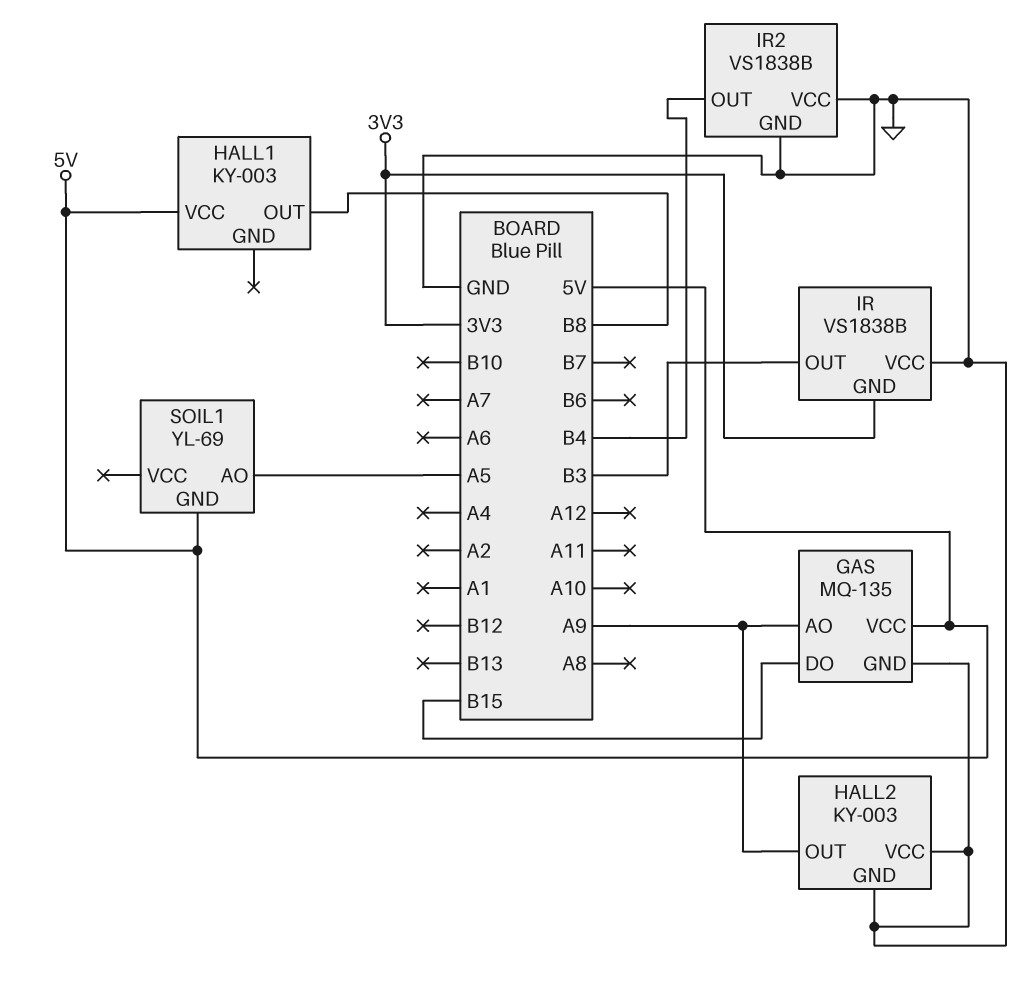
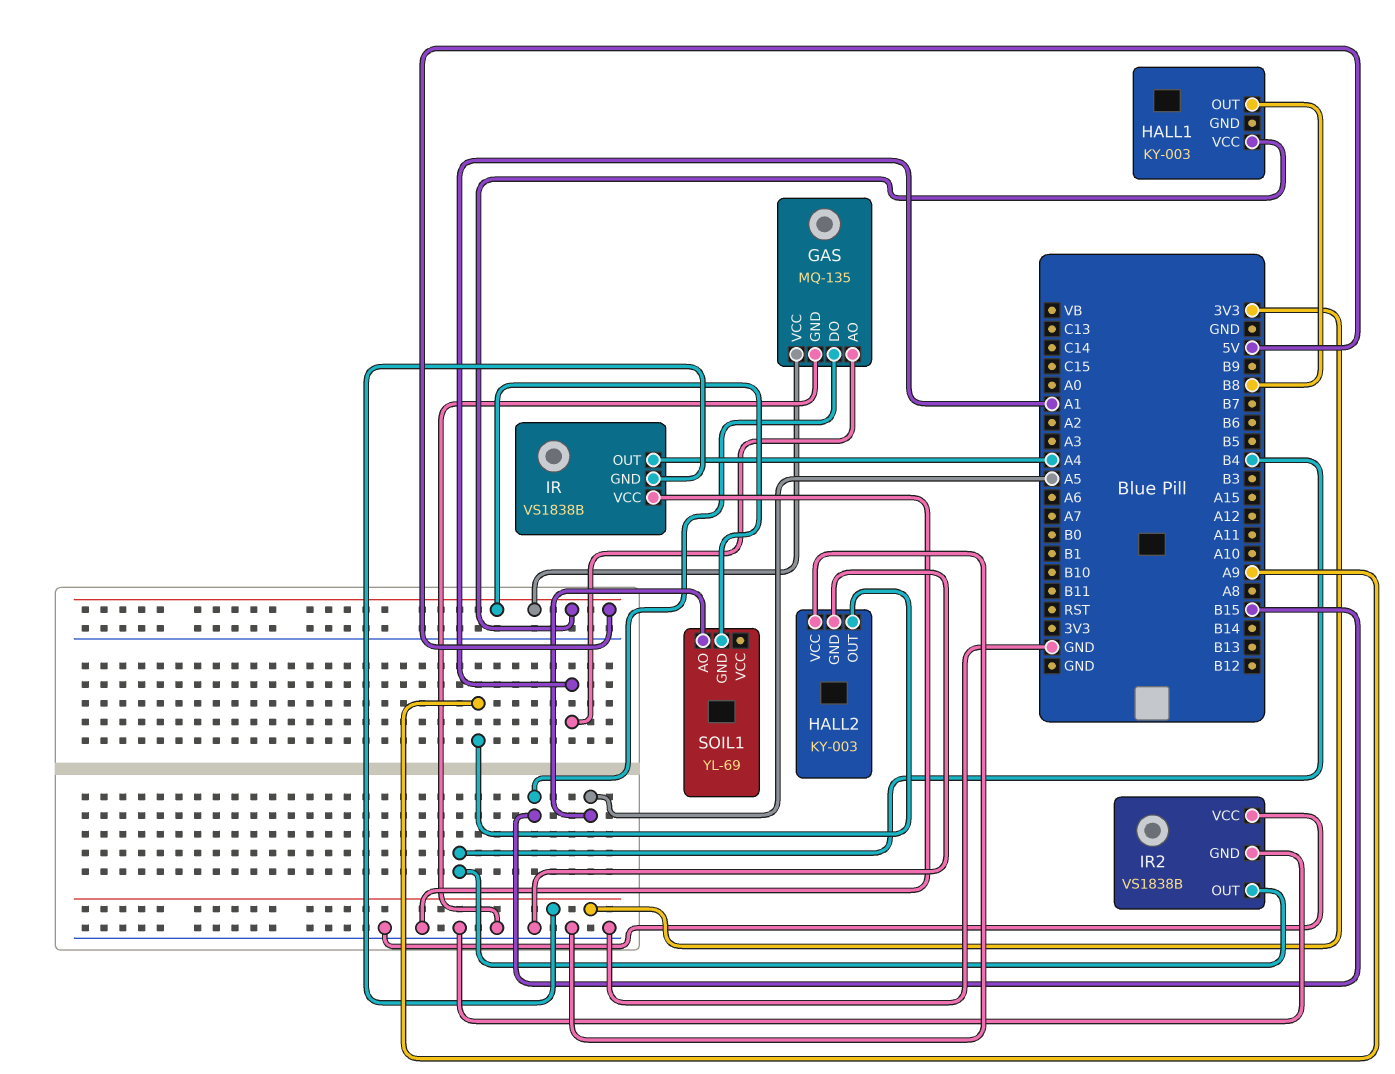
GAS pin AO: A9 -> A1
IR pin OUT: B3 -> A4

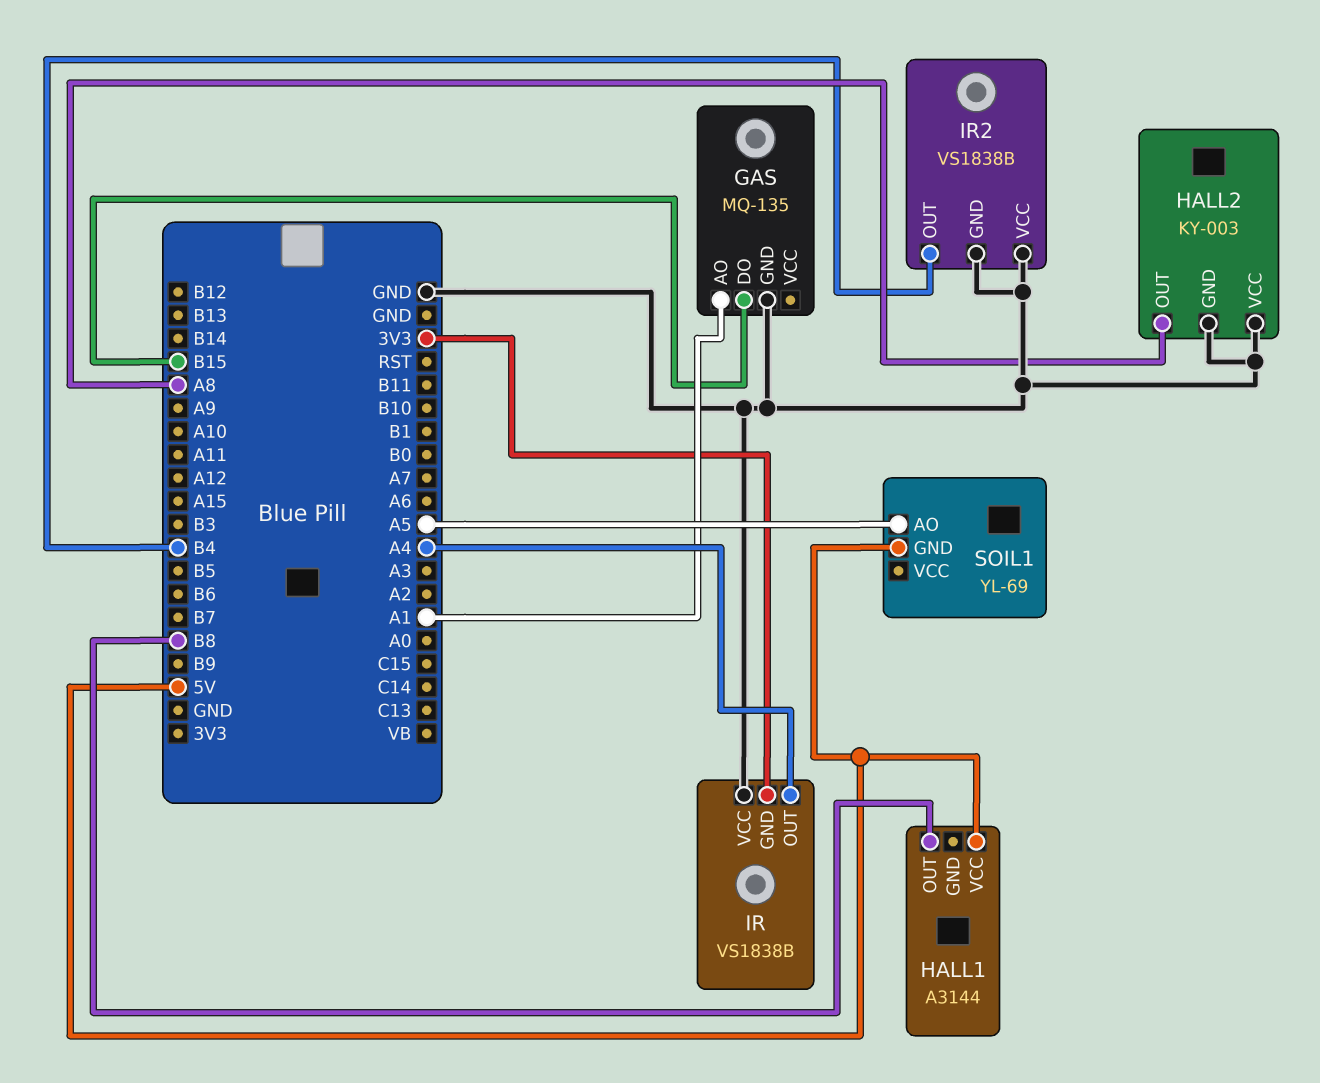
GAS pin VCC: 5V -> none
HALL1: KY-003 -> A3144
HALL2 pin OUT: A9 -> A8

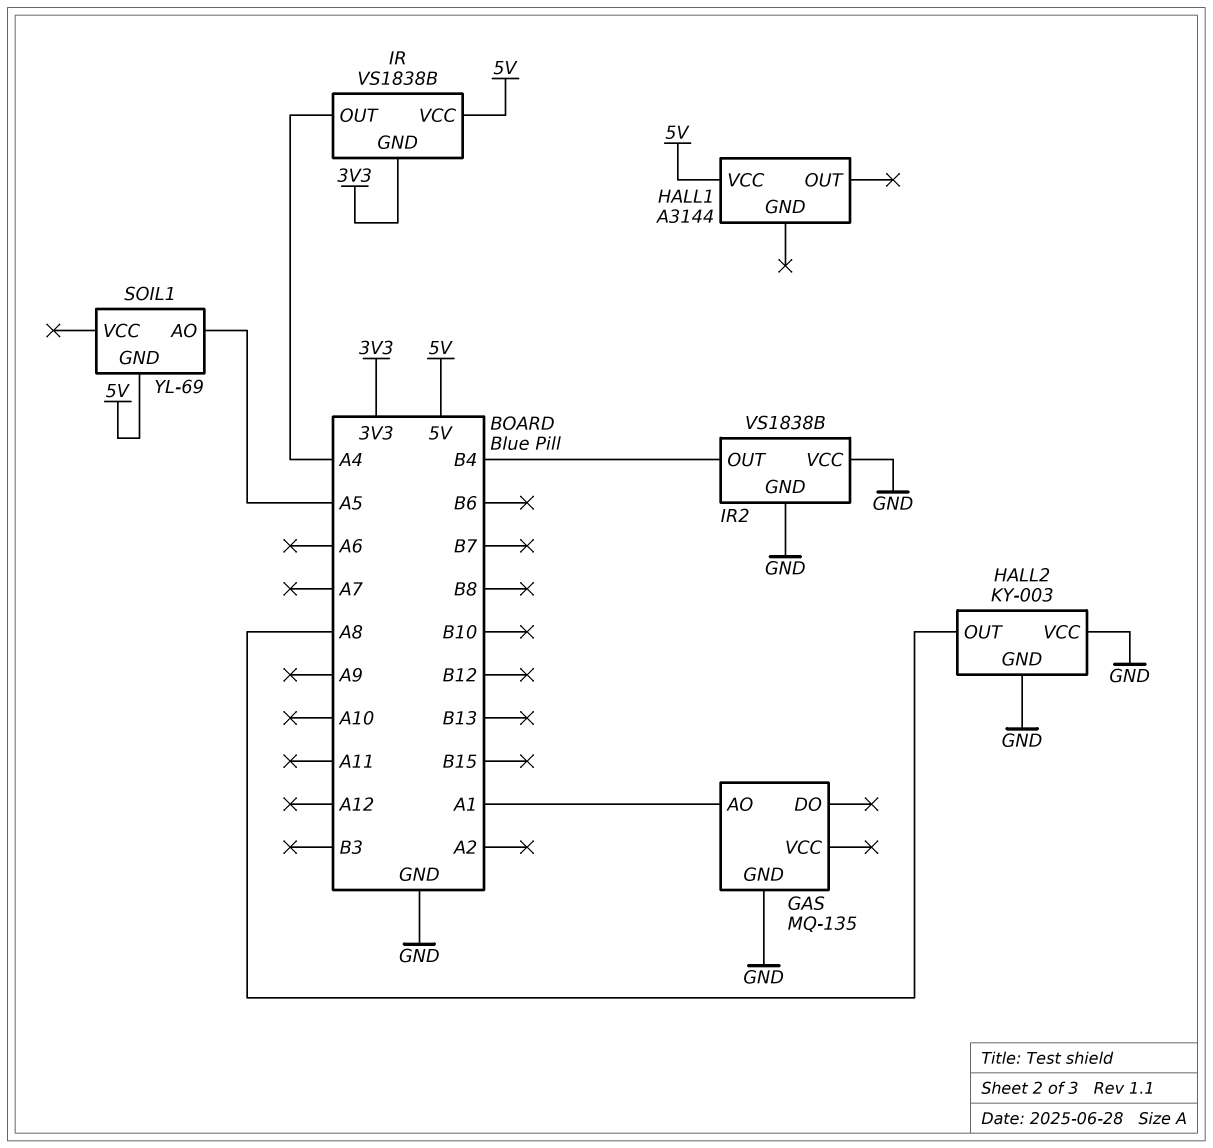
GAS pin DO: B15 -> none
HALL1 pin OUT: B8 -> none
IR pin VCC: GND -> 5V

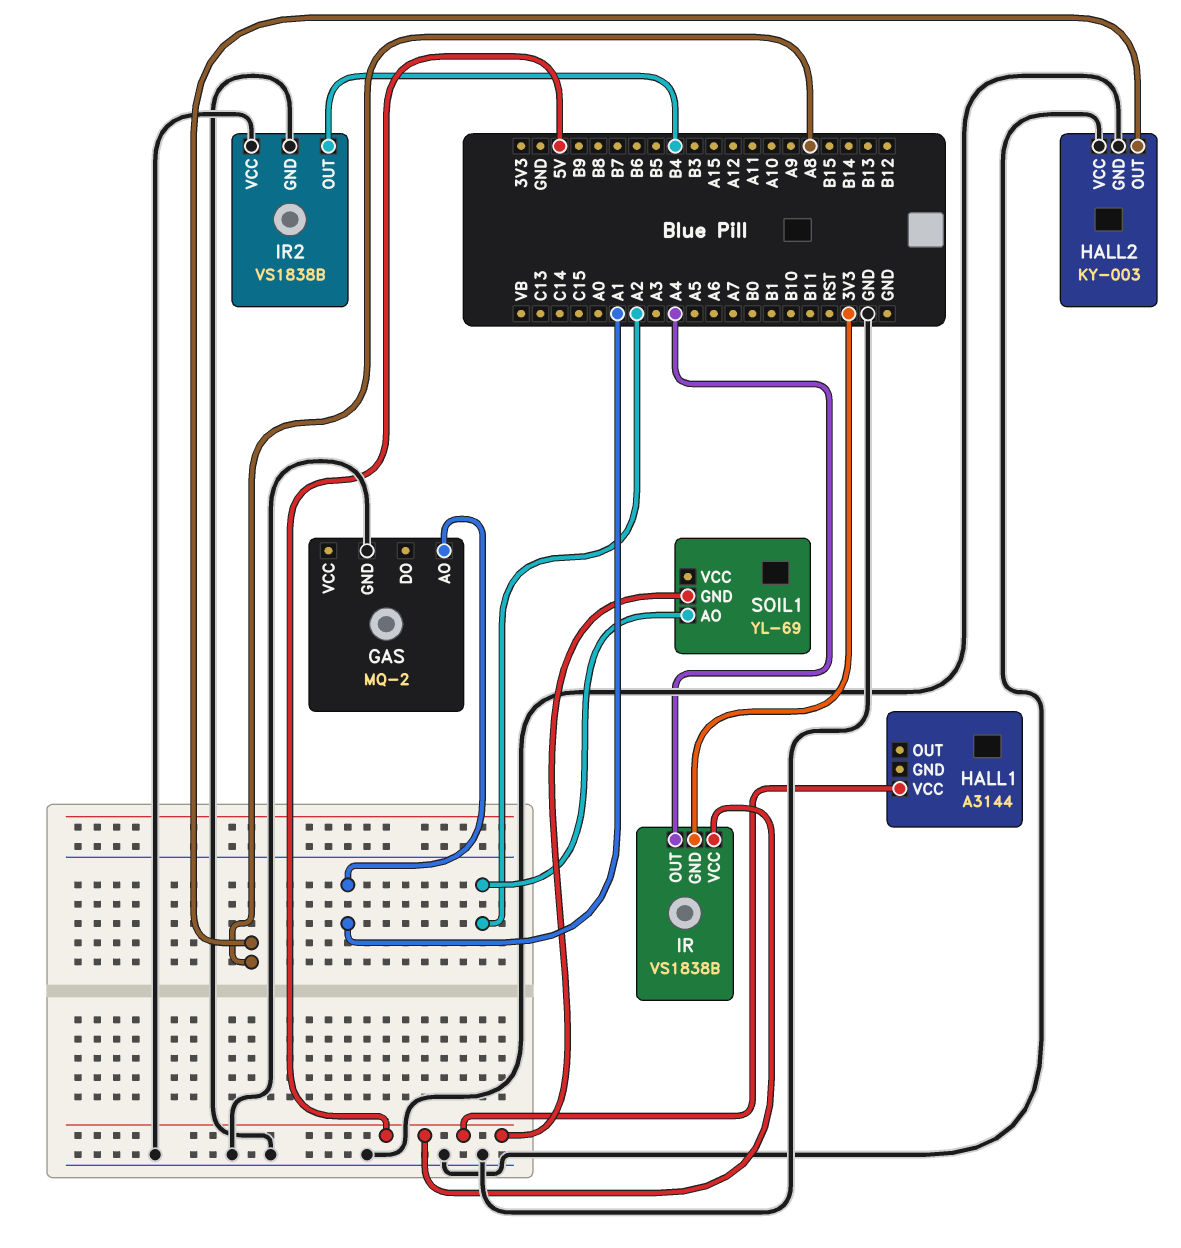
GAS: MQ-135 -> MQ-2
SOIL1 pin AO: A5 -> A2

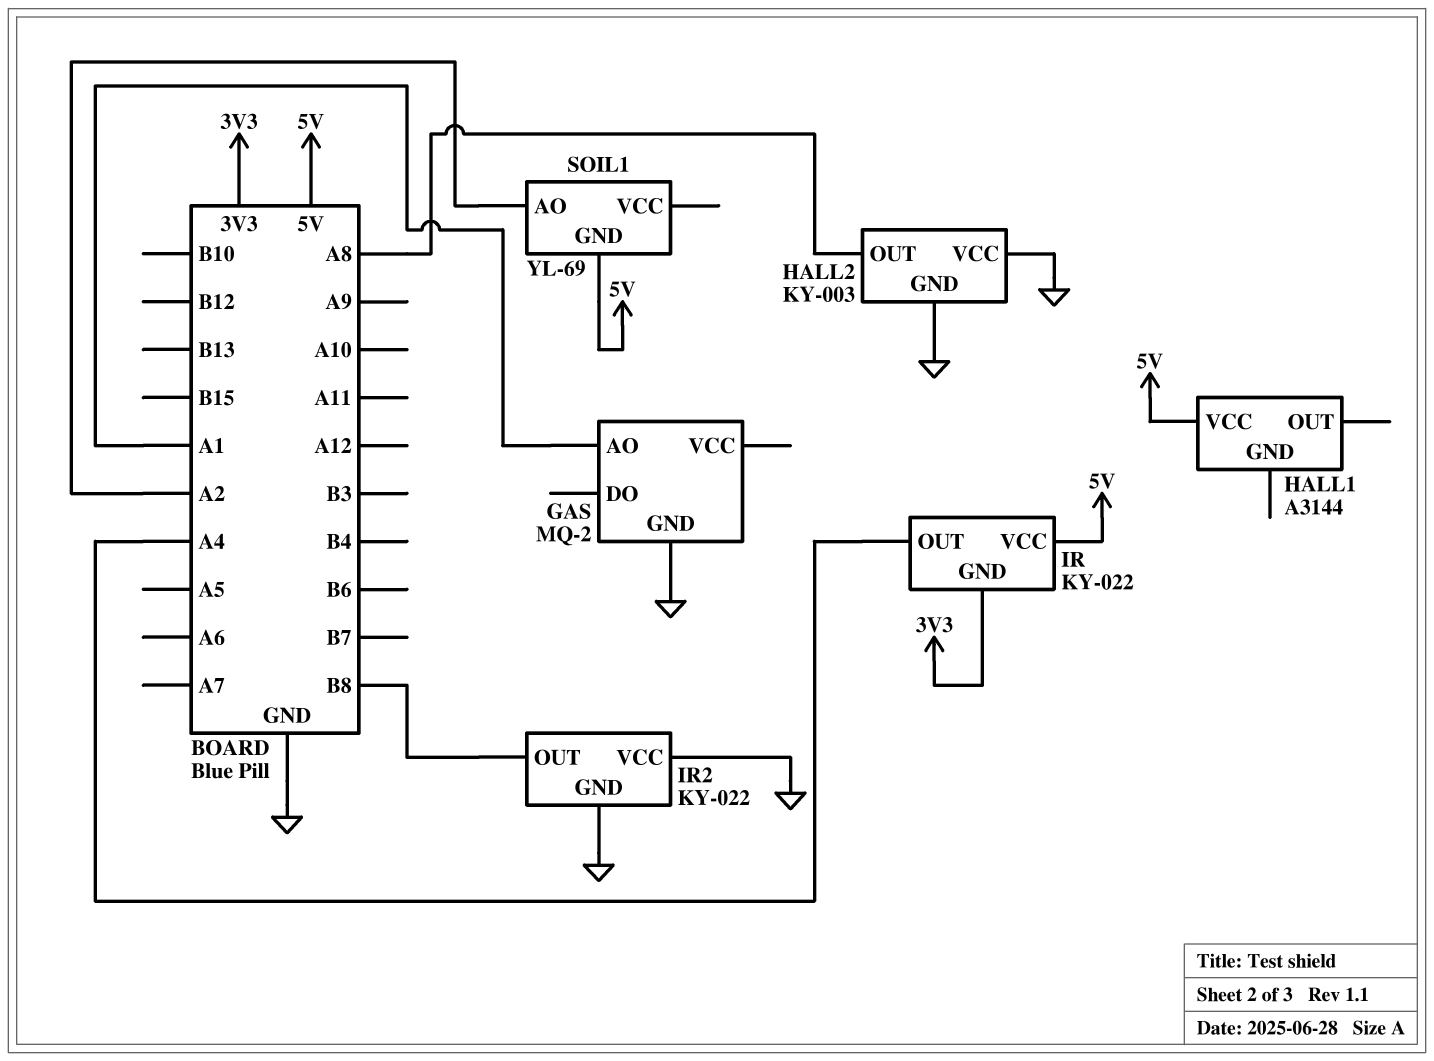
IR: VS1838B -> KY-022
IR2: VS1838B -> KY-022
IR2 pin OUT: B4 -> B8

